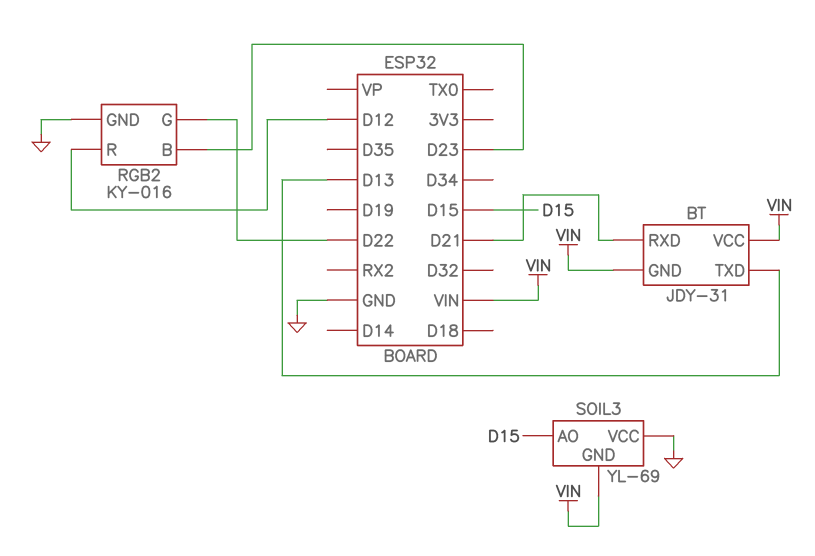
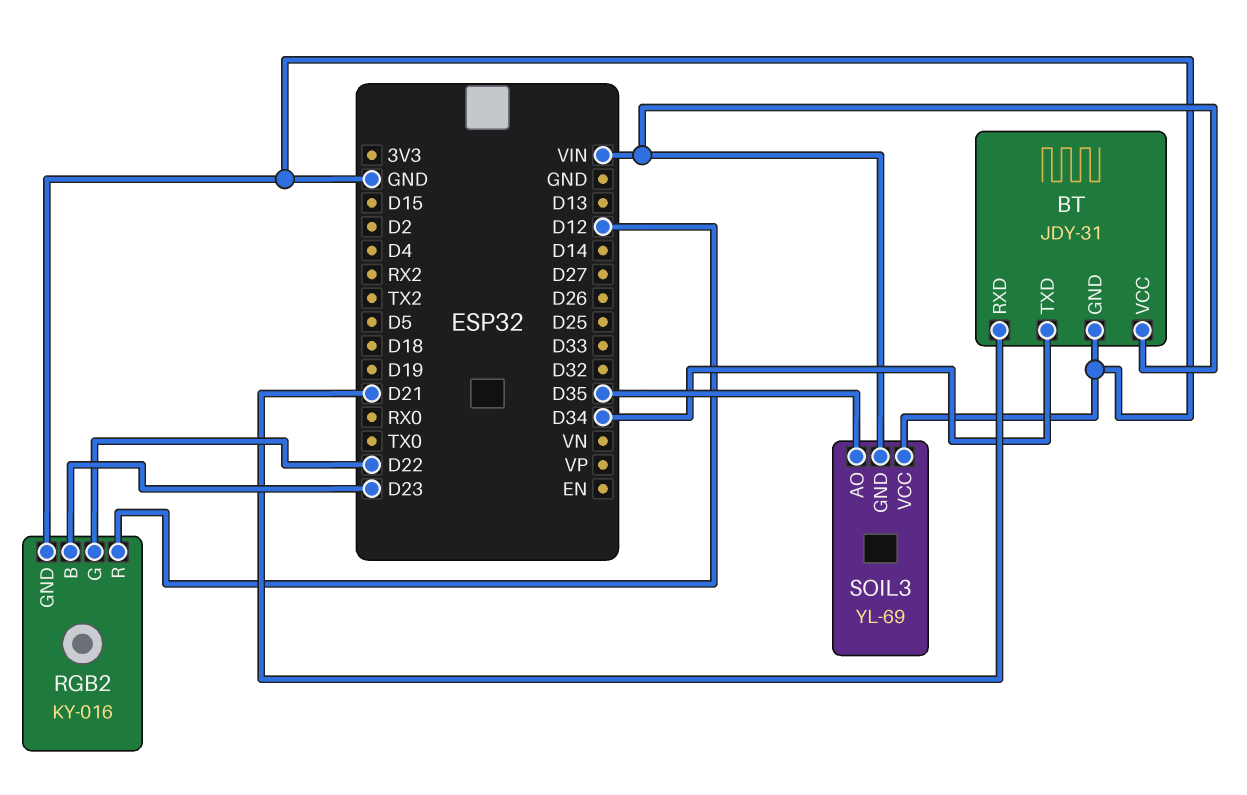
BT pin GND: VIN -> GND
BT pin TXD: D13 -> D34
SOIL3 pin AO: D15 -> D35

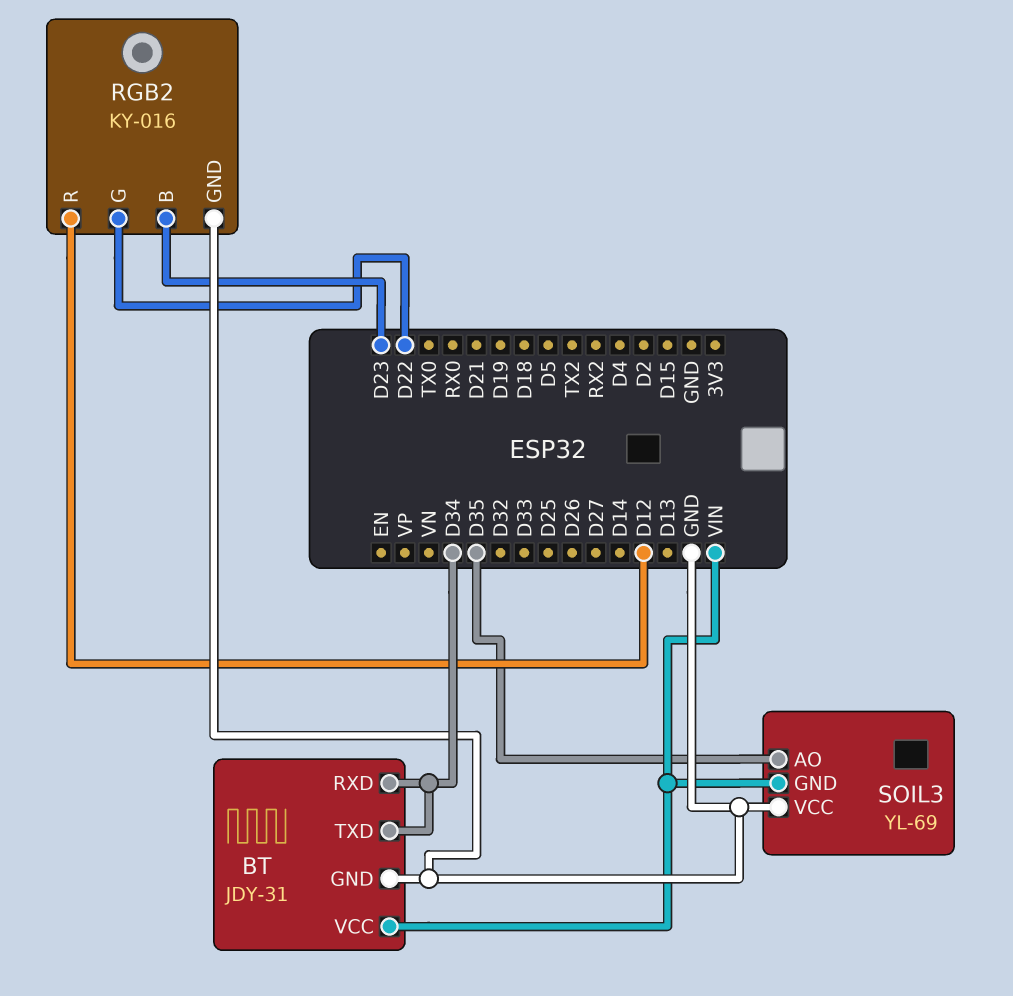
BT pin RXD: D21 -> D34

